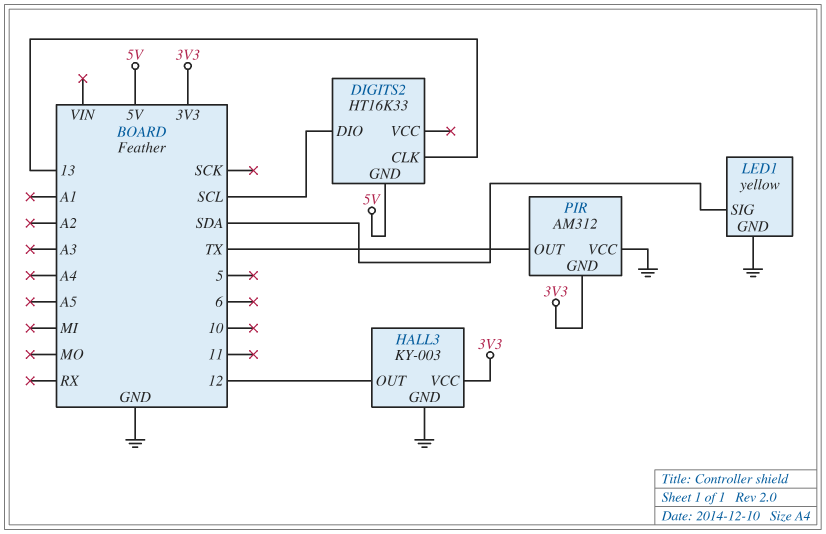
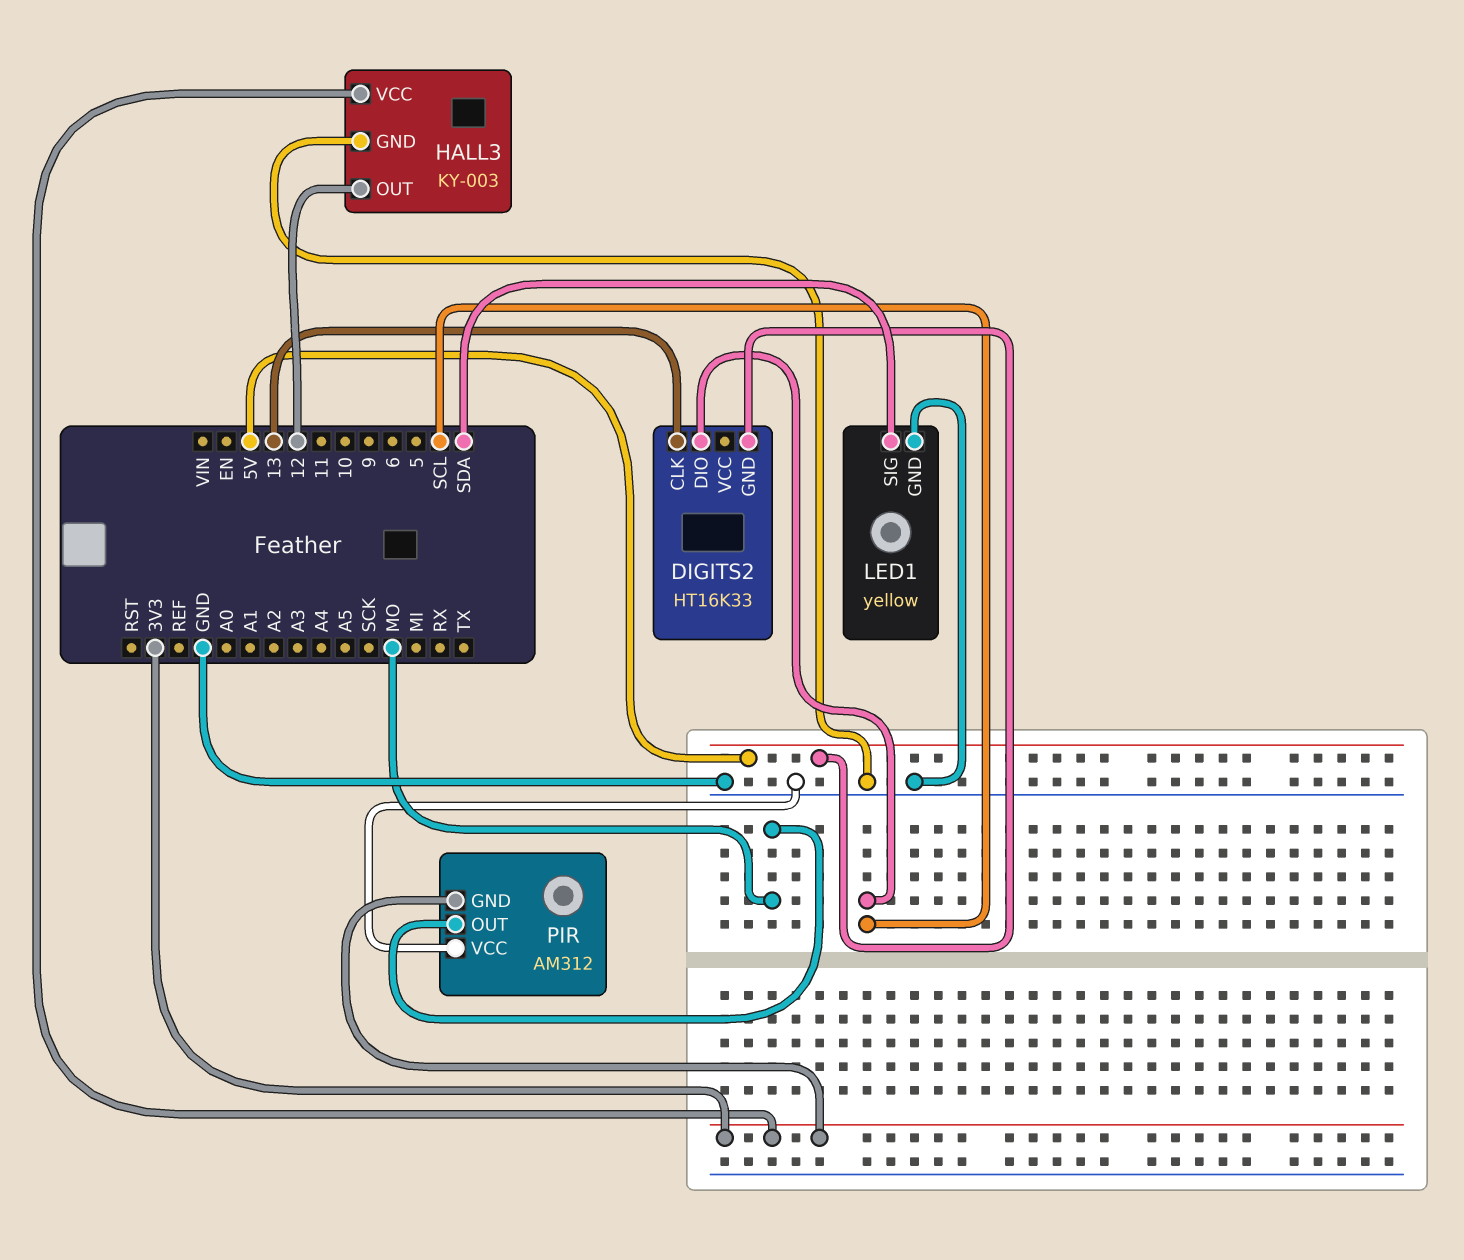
PIR pin OUT: TX -> MO

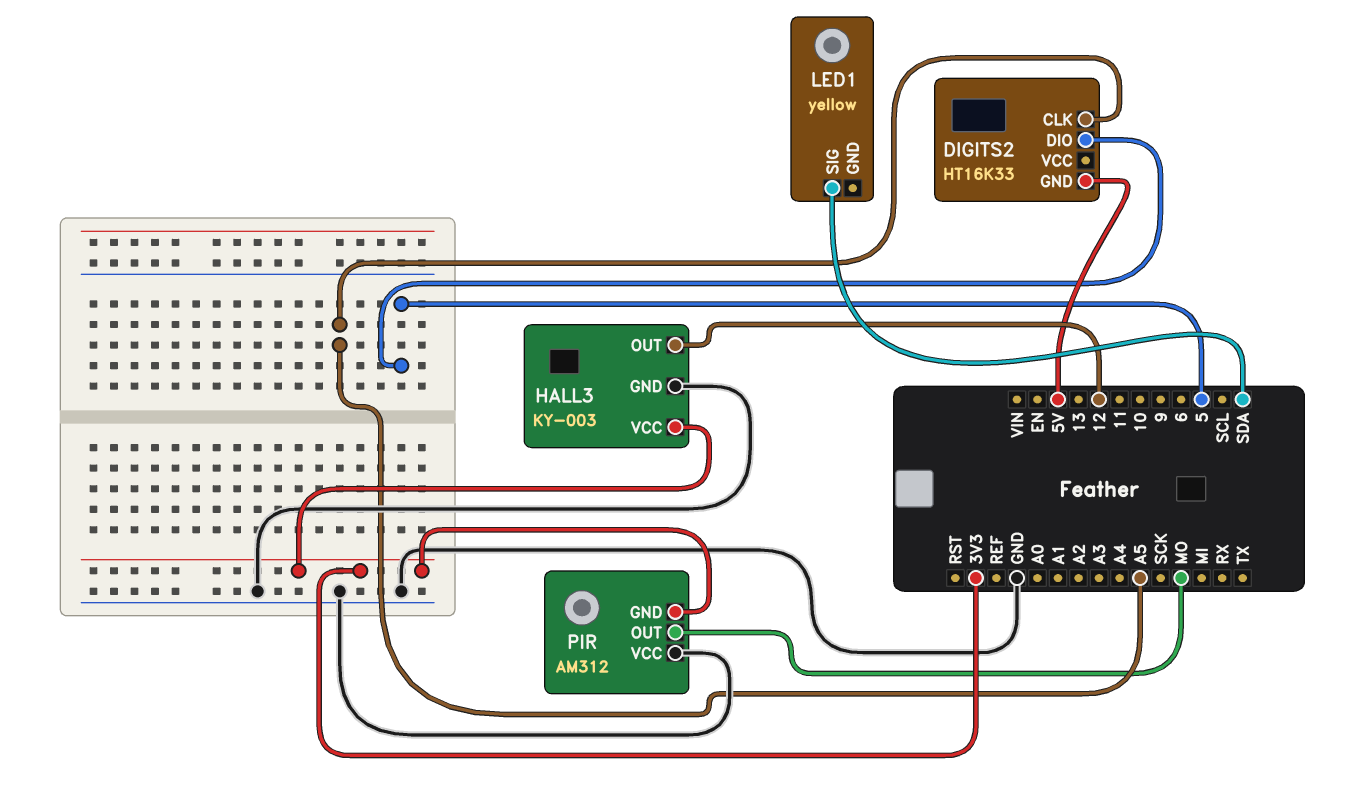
DIGITS2 pin CLK: 13 -> A5
DIGITS2 pin DIO: SCL -> 5
LED1 pin GND: GND -> none

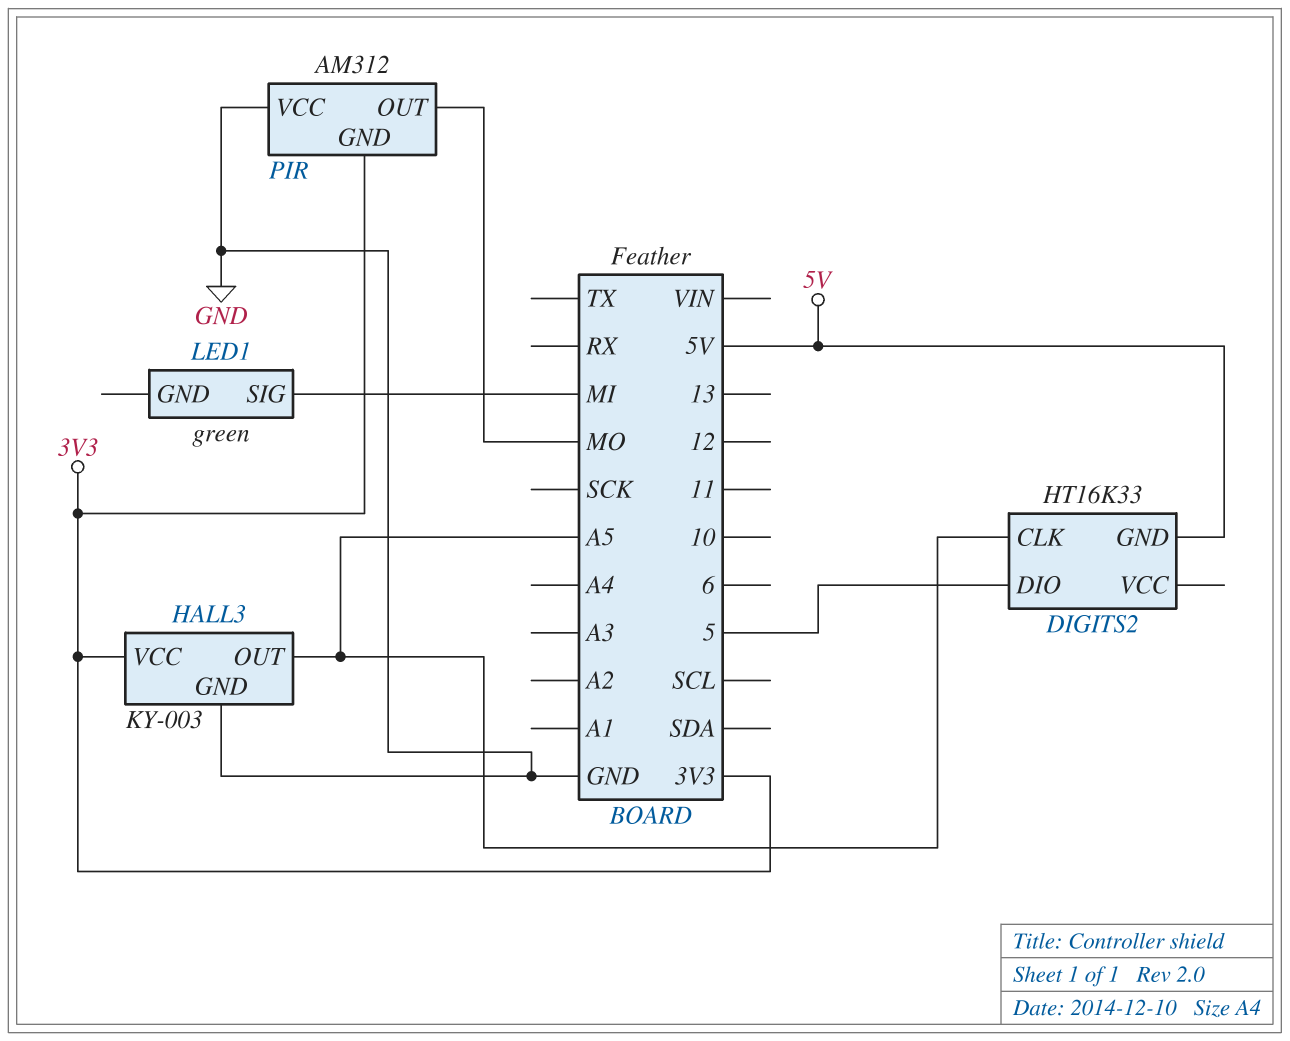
HALL3 pin OUT: 12 -> A5
LED1: yellow -> green
LED1 pin SIG: SDA -> MI

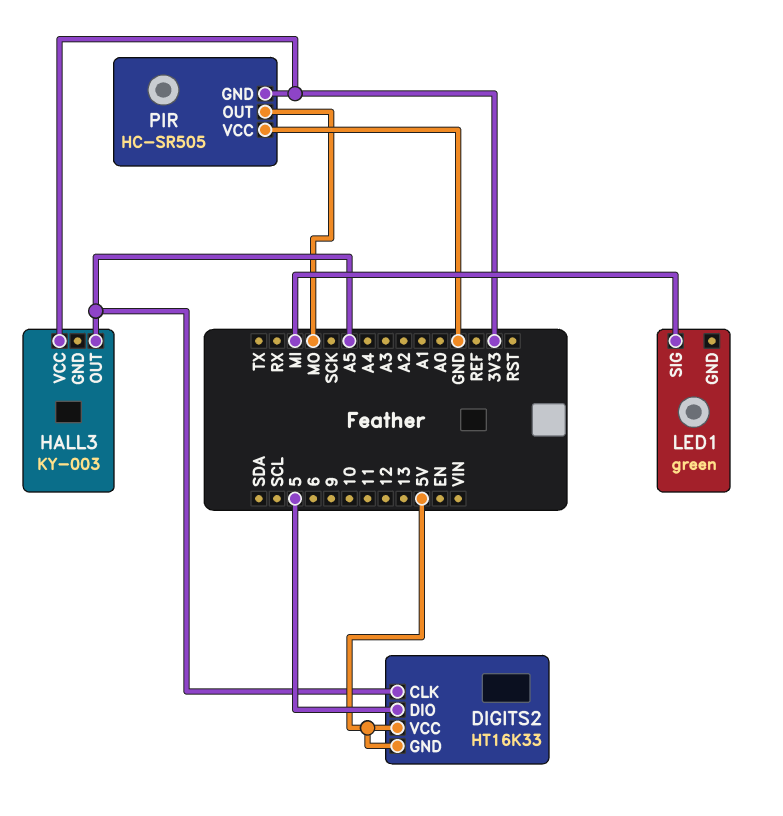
DIGITS2 pin VCC: none -> 5V
HALL3 pin GND: GND -> none
PIR: AM312 -> HC-SR505

